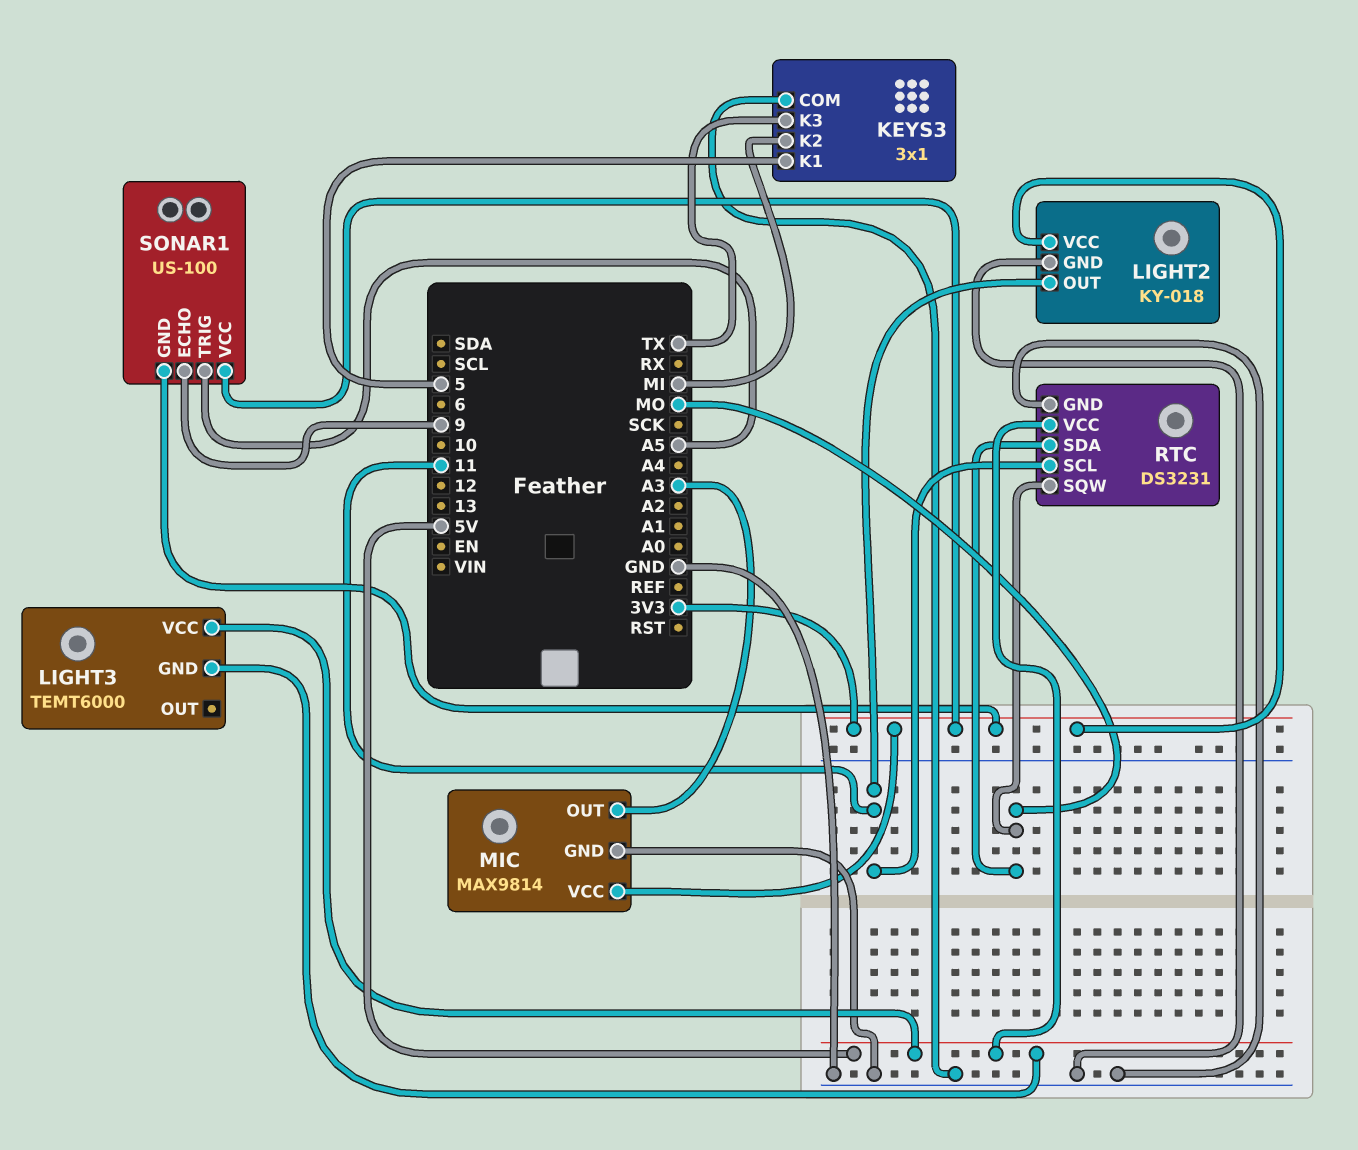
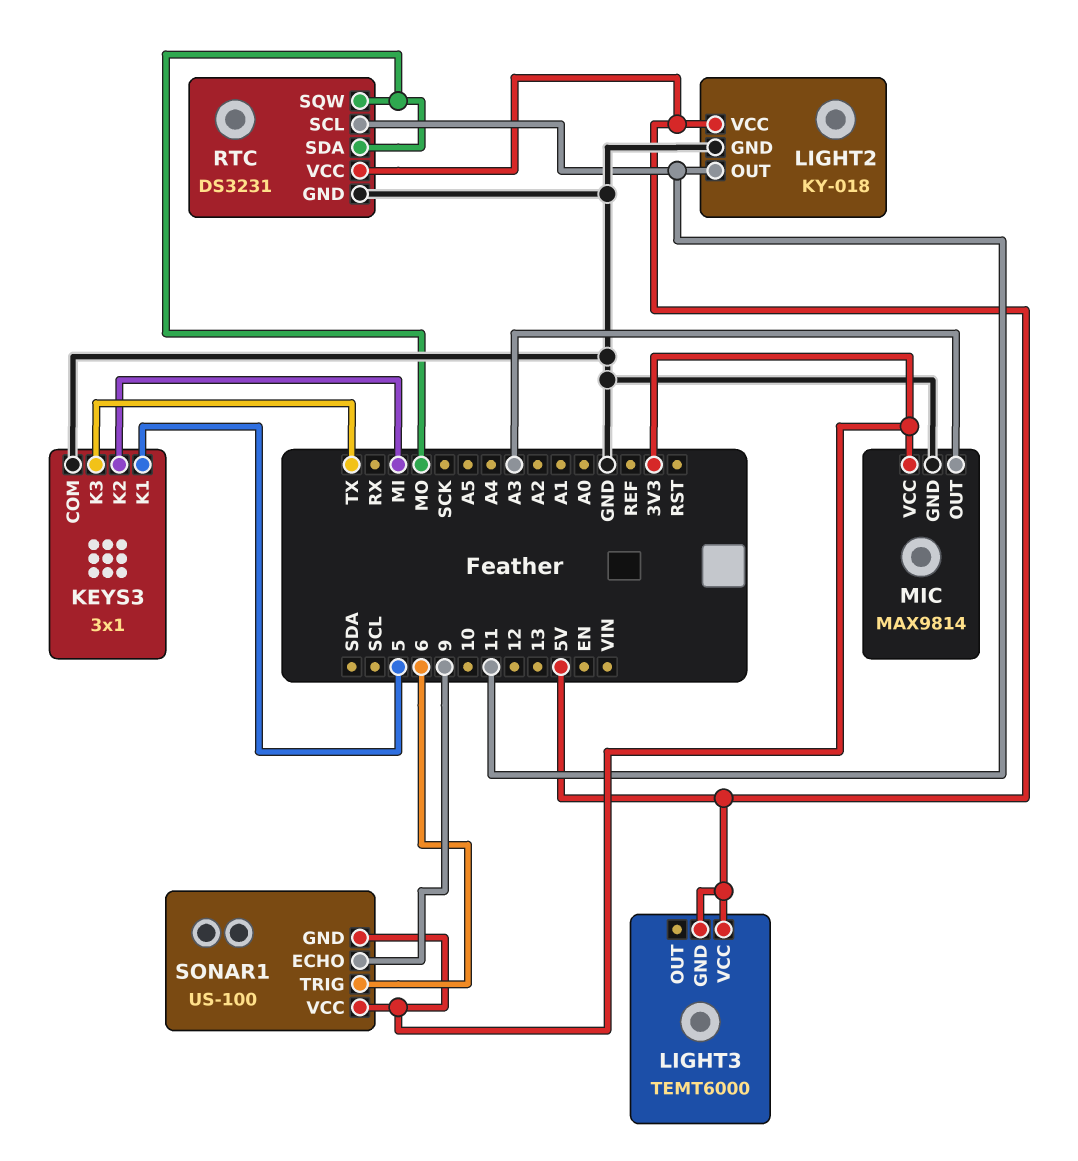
LIGHT2 pin VCC: 3V3 -> 5V
SONAR1 pin TRIG: A5 -> 6

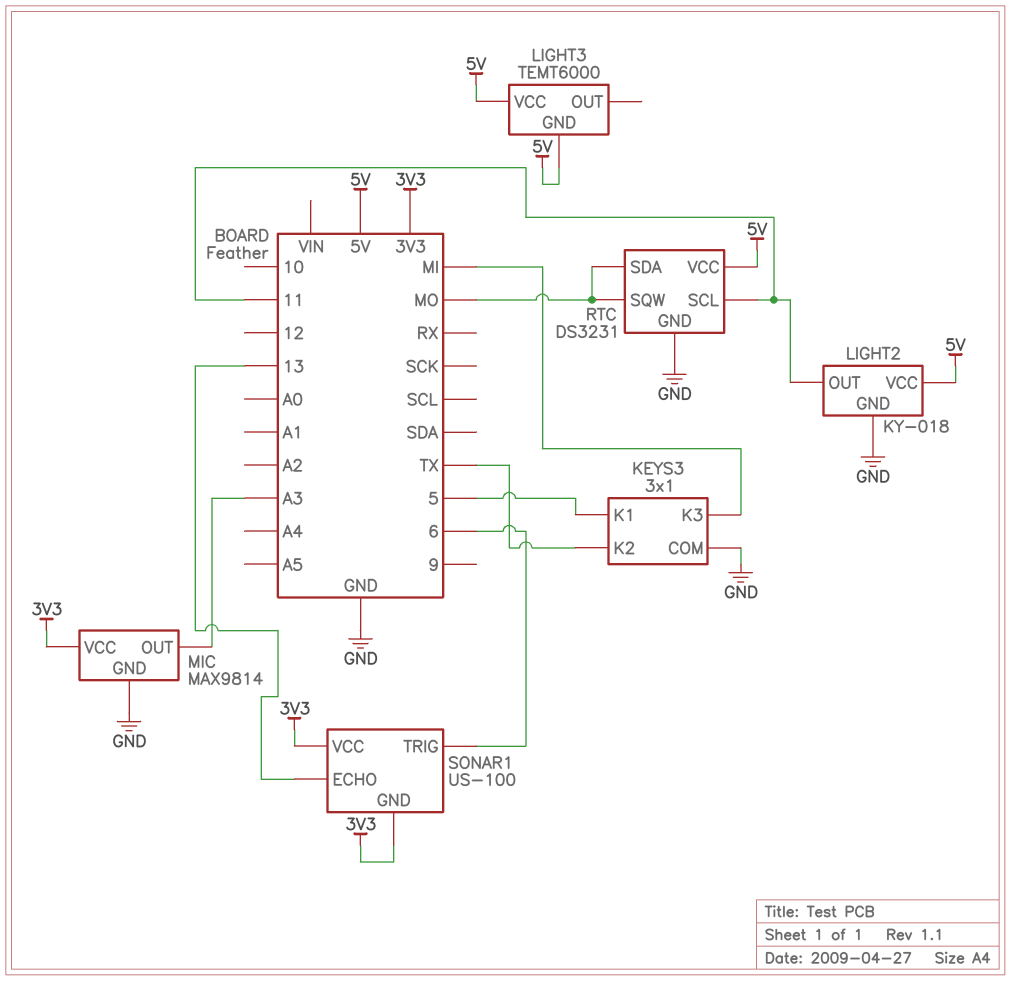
KEYS3 pin K2: MI -> TX
KEYS3 pin K3: TX -> MI
SONAR1 pin ECHO: 9 -> 13

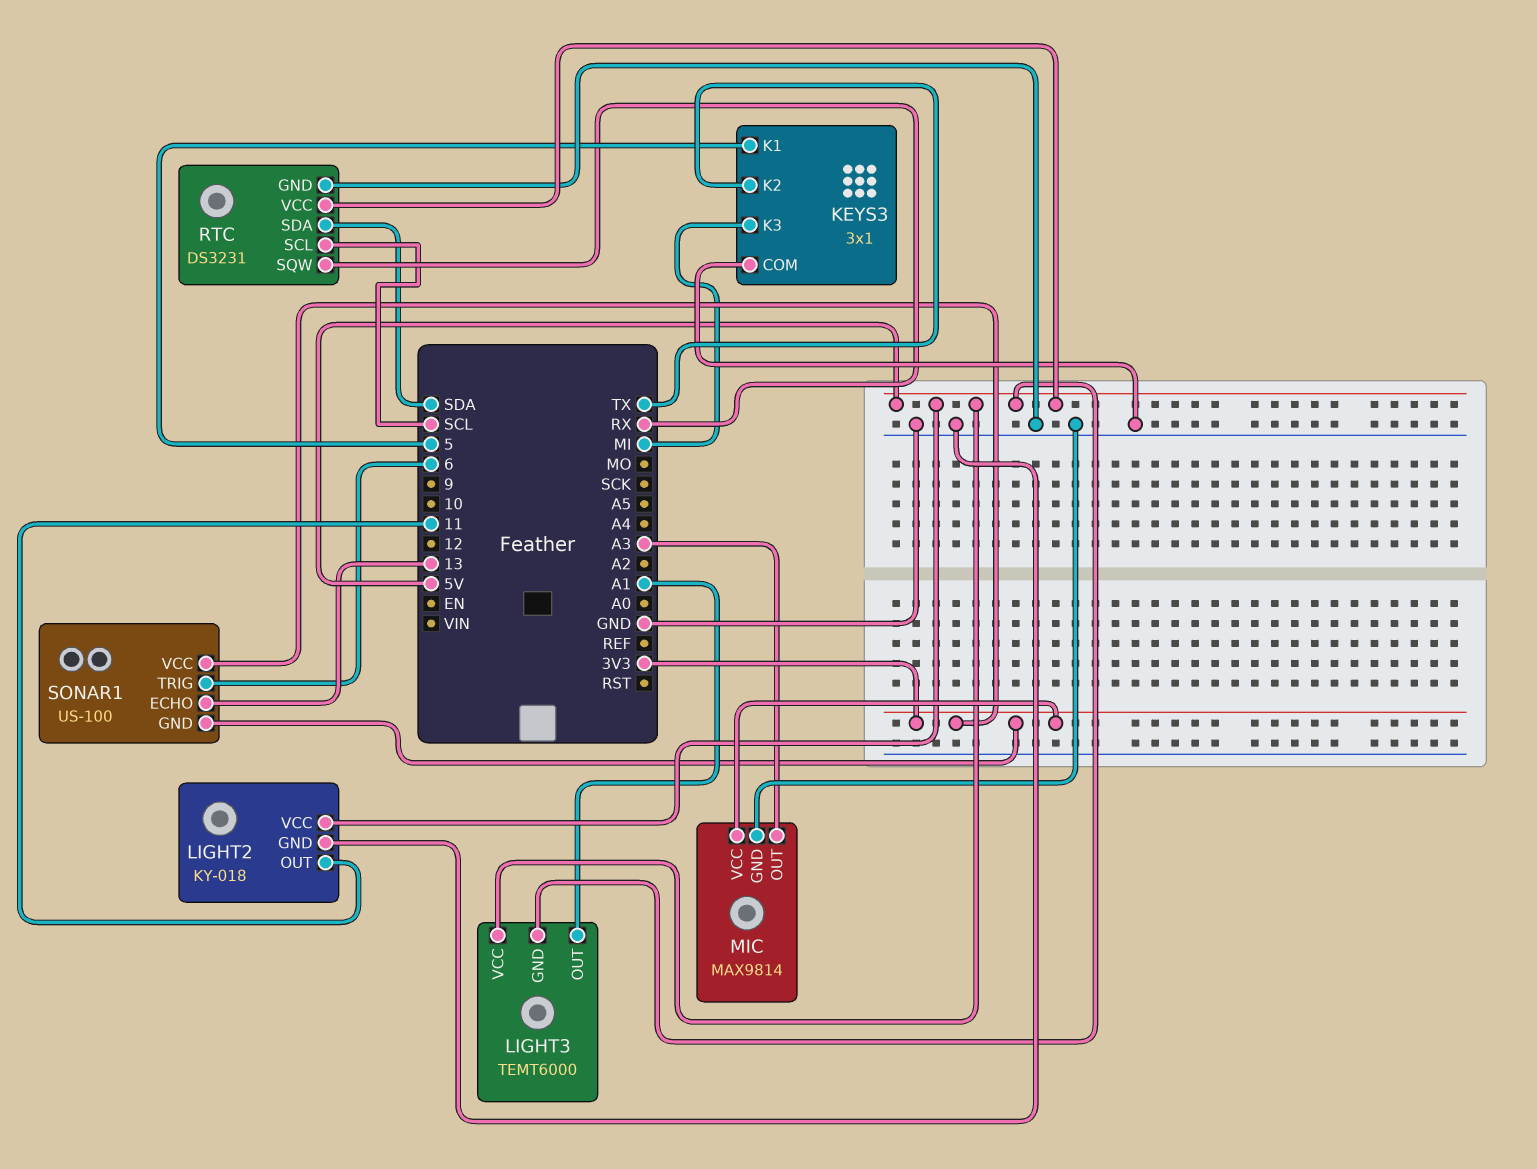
LIGHT3 pin OUT: none -> A1
RTC pin SCL: 11 -> SCL
RTC pin SDA: MO -> SDA
RTC pin SQW: MO -> RX

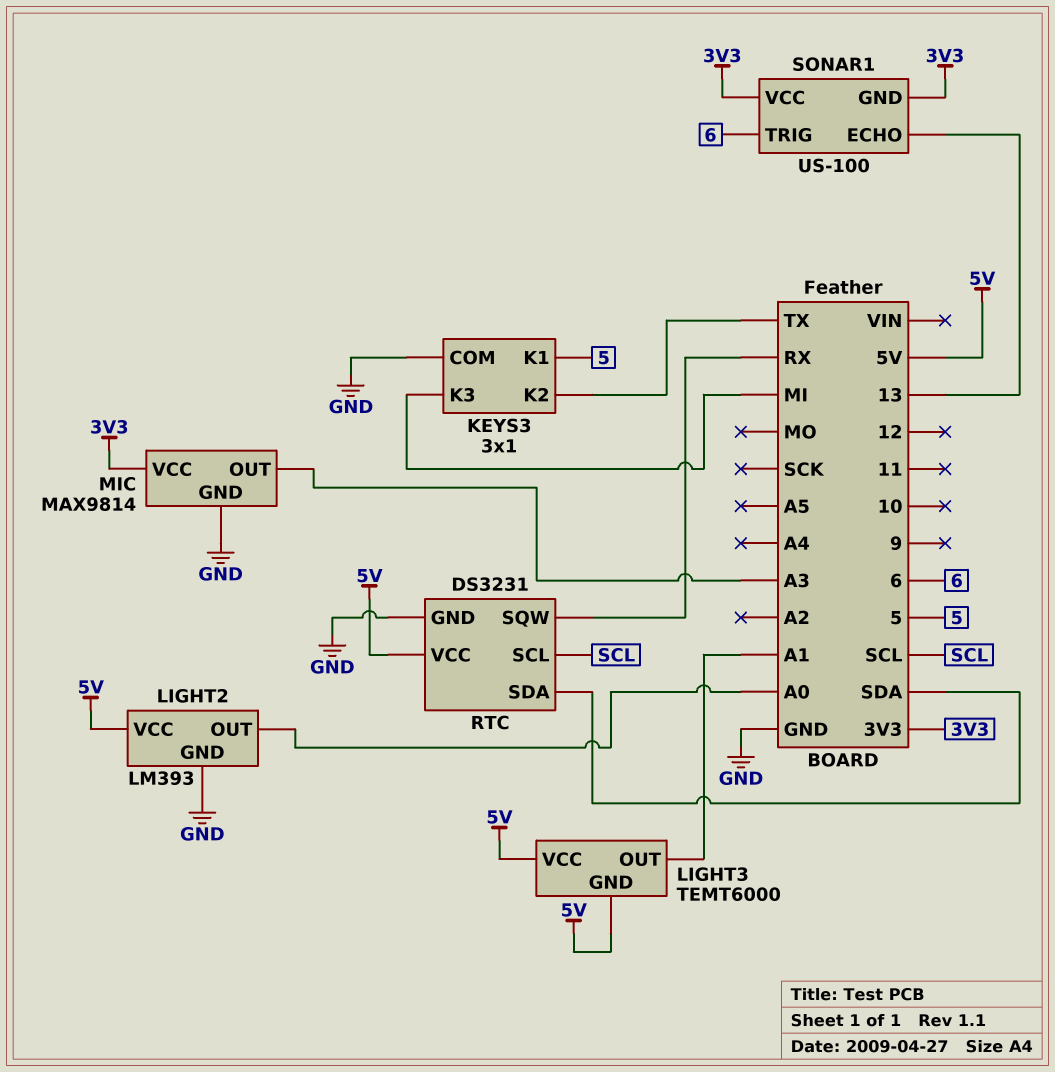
LIGHT2: KY-018 -> LM393
LIGHT2 pin OUT: 11 -> A0

